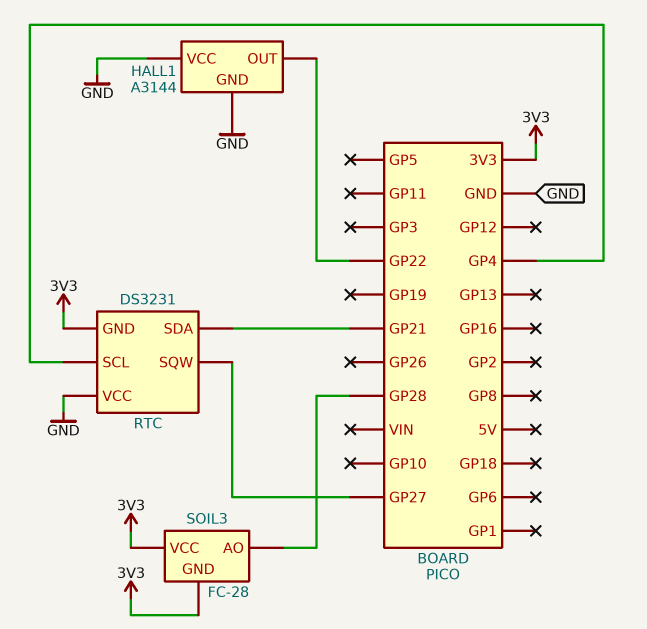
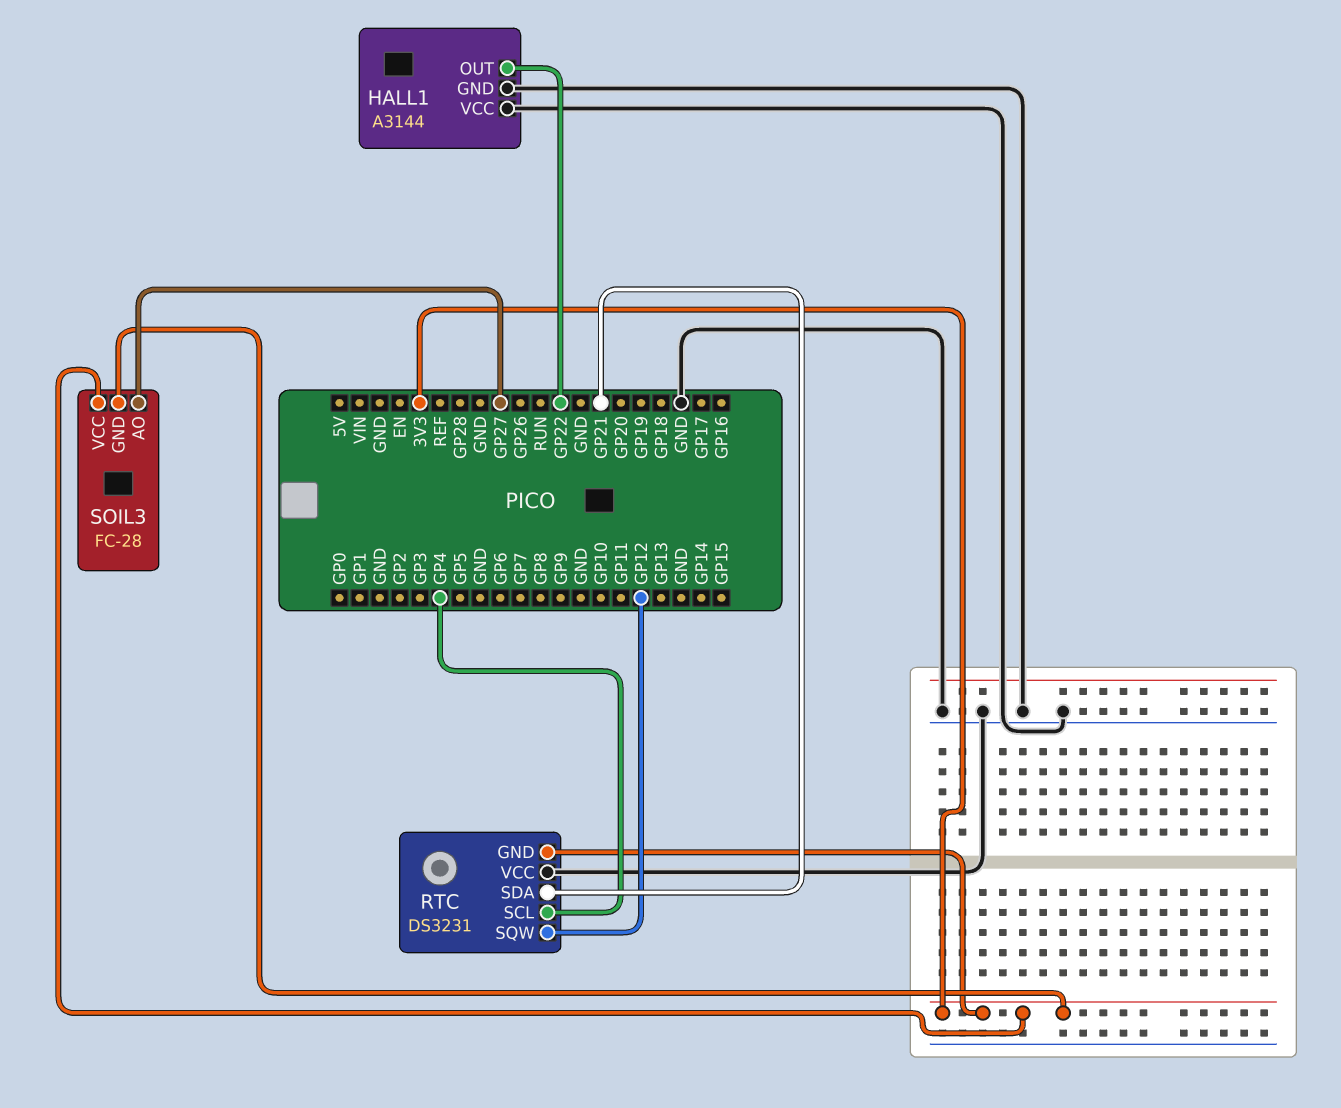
RTC pin SQW: GP27 -> GP12
SOIL3 pin AO: GP28 -> GP27

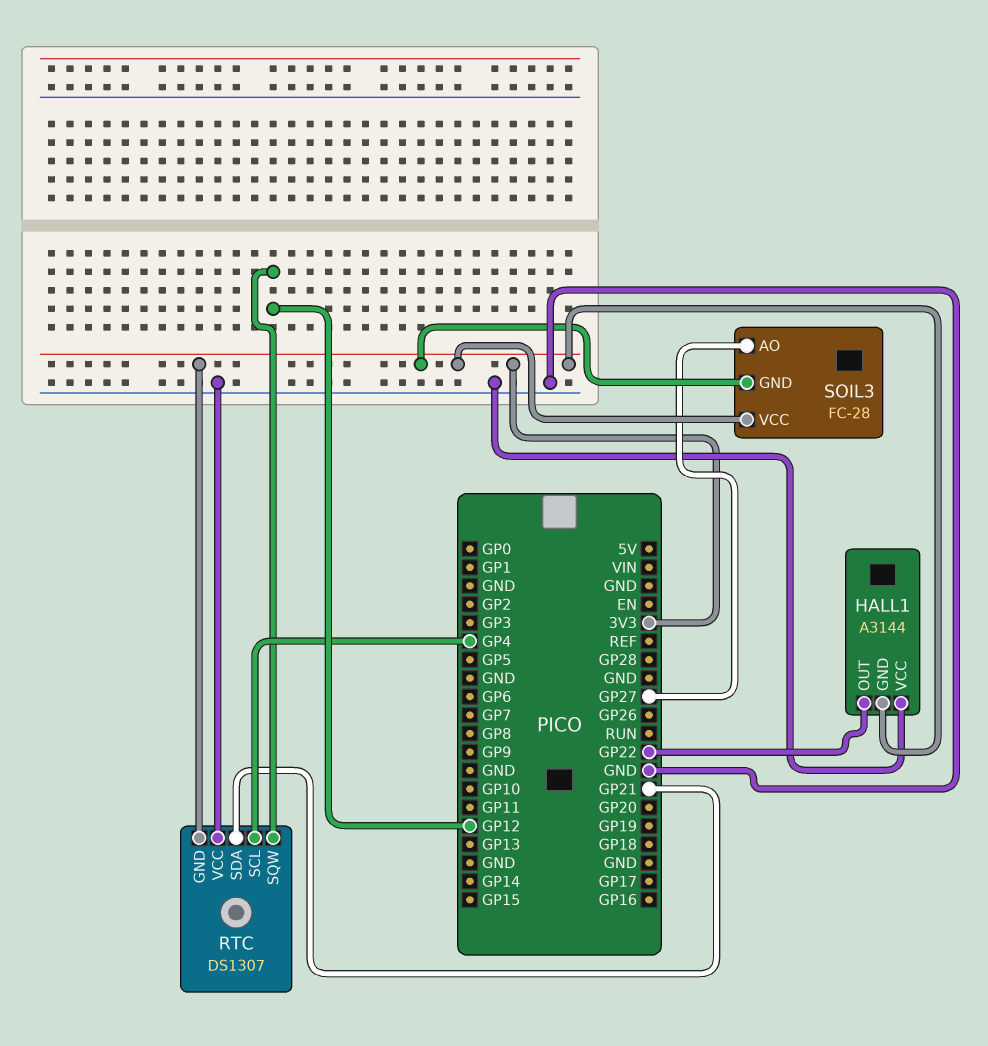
HALL1 pin GND: GND -> 3V3
RTC: DS3231 -> DS1307

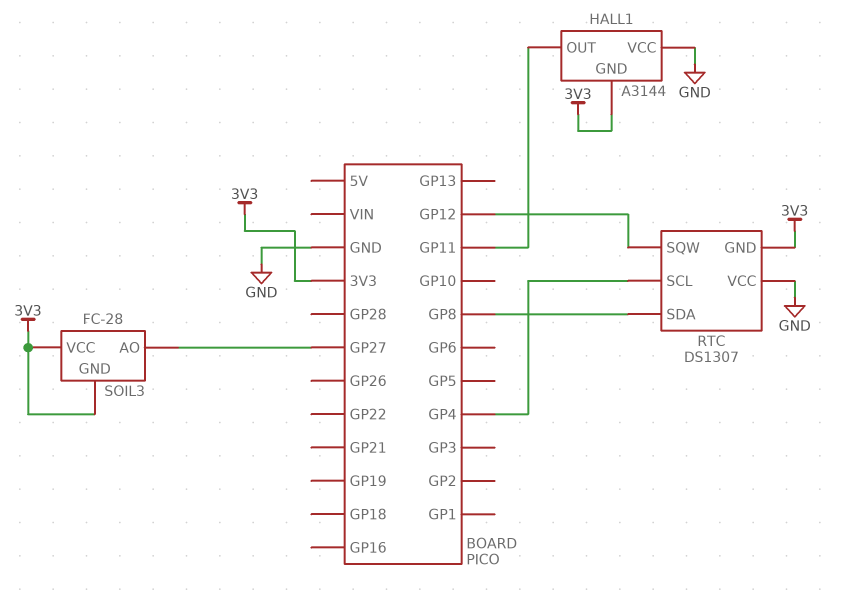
HALL1 pin OUT: GP22 -> GP11
RTC pin SDA: GP21 -> GP8

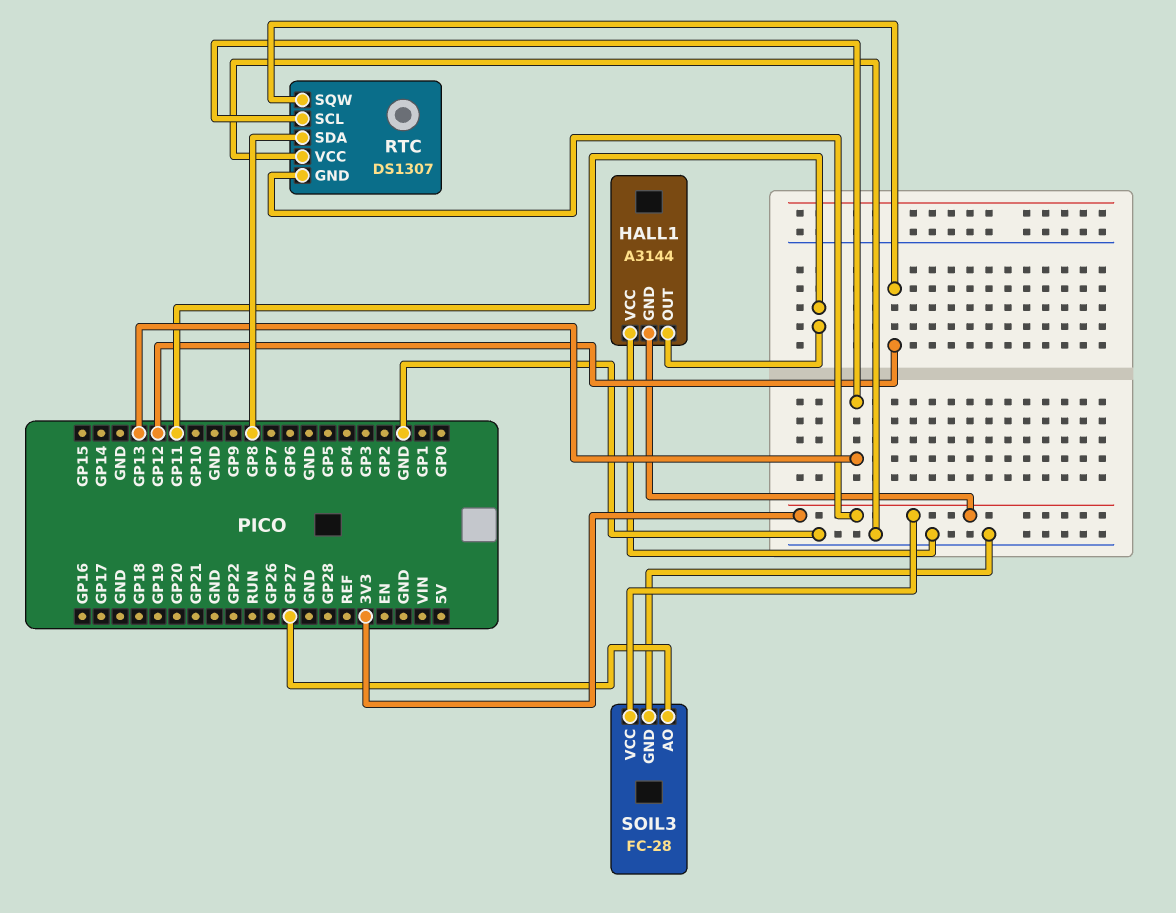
RTC pin SCL: GP4 -> GP13
SOIL3 pin GND: 3V3 -> GND

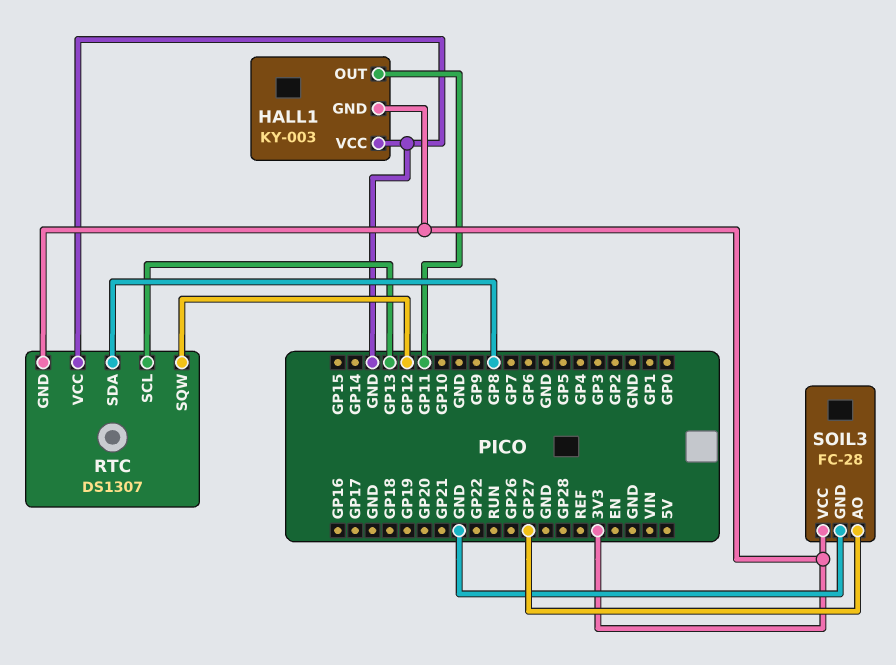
HALL1: A3144 -> KY-003

